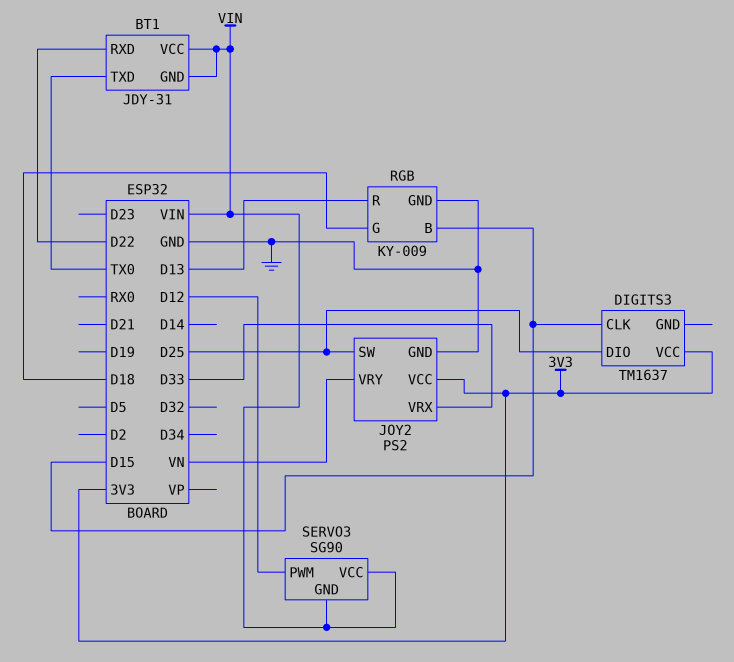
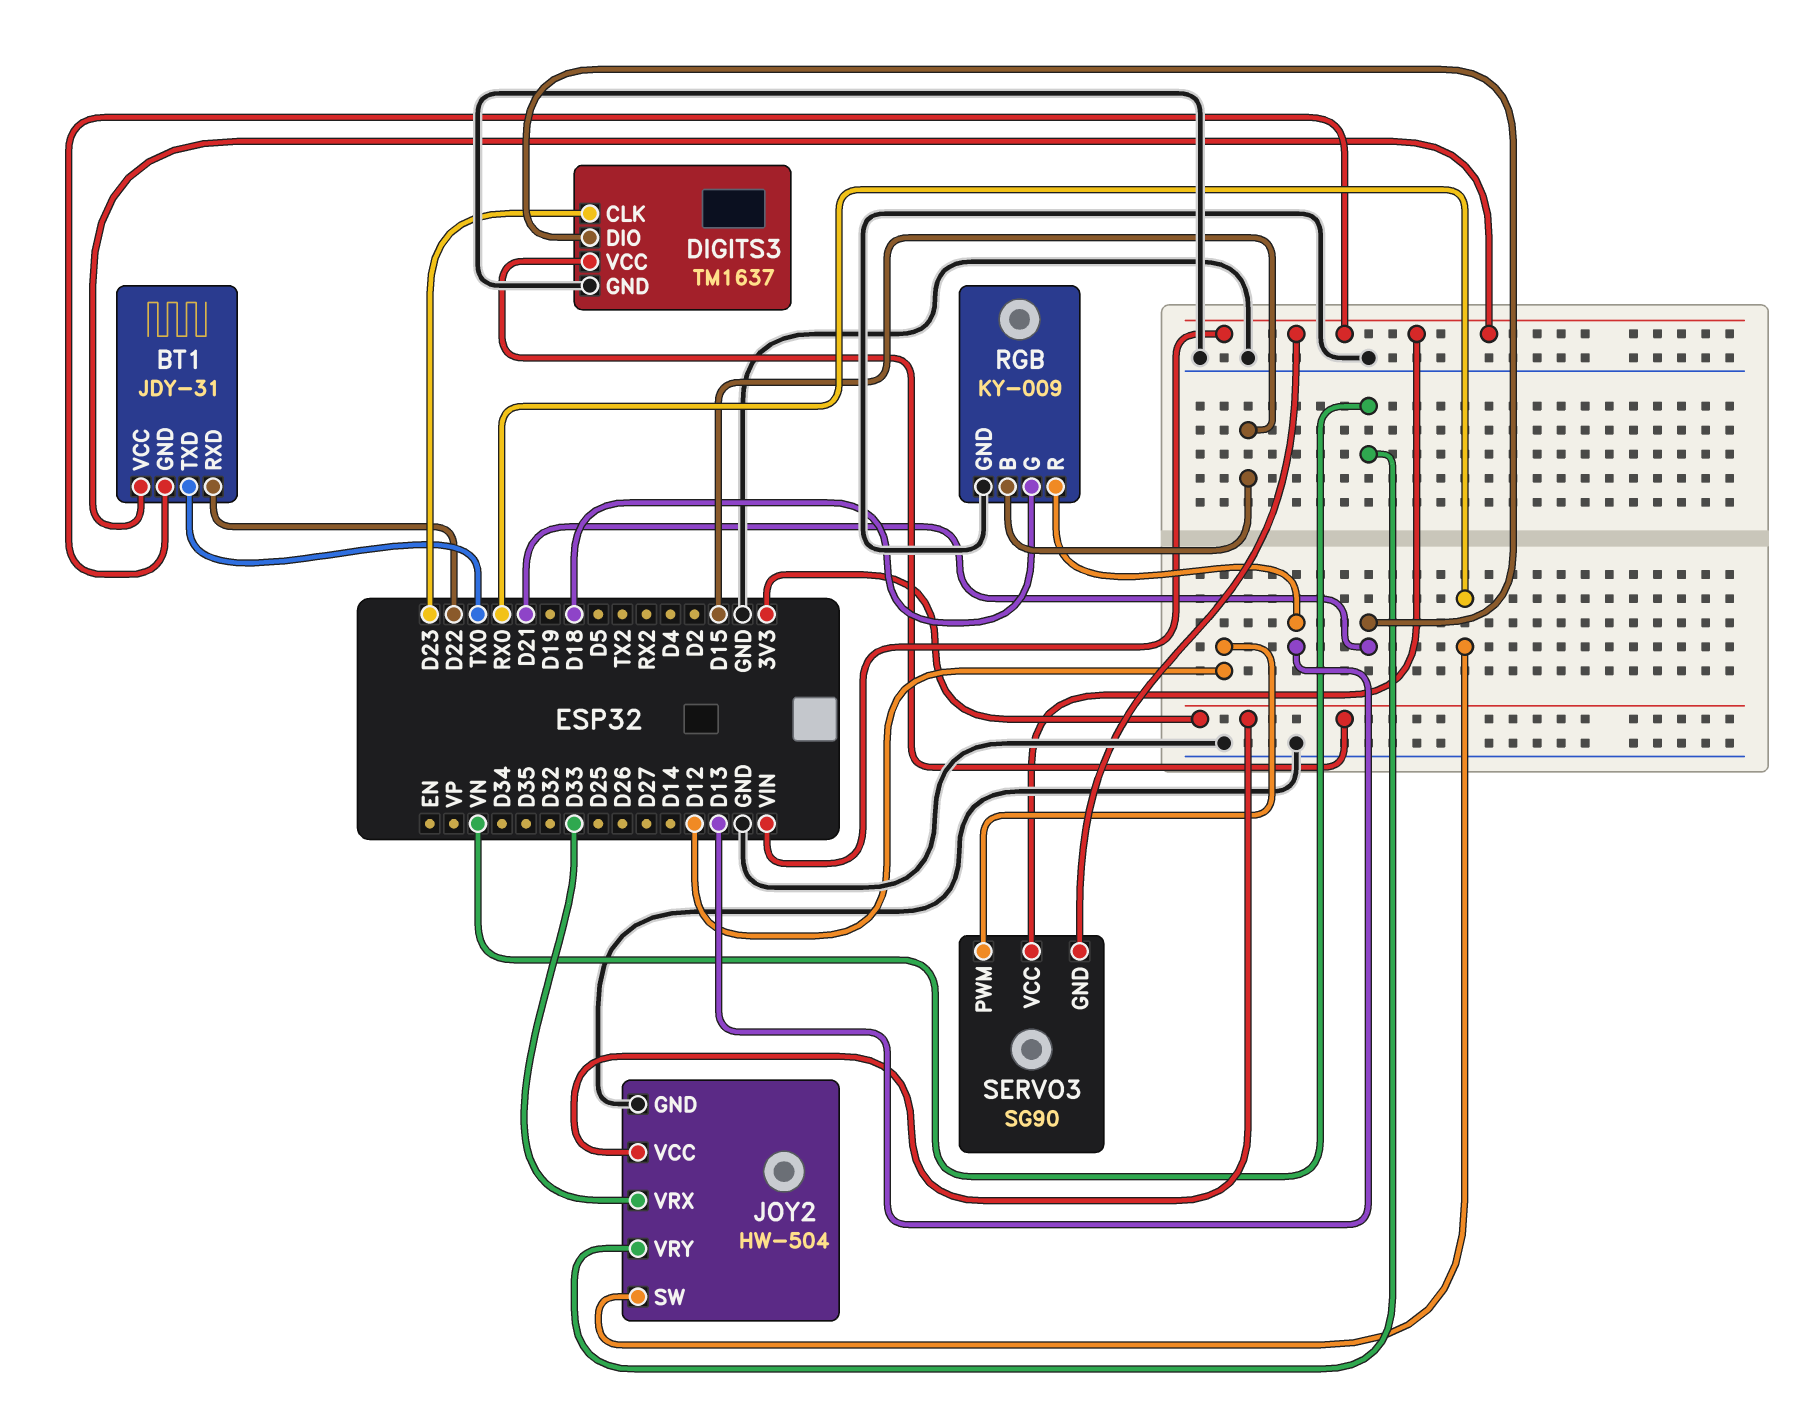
DIGITS3 pin CLK: D15 -> D23
DIGITS3 pin DIO: D25 -> D21
DIGITS3 pin GND: none -> GND
JOY2: PS2 -> HW-504
JOY2 pin SW: D25 -> RX0

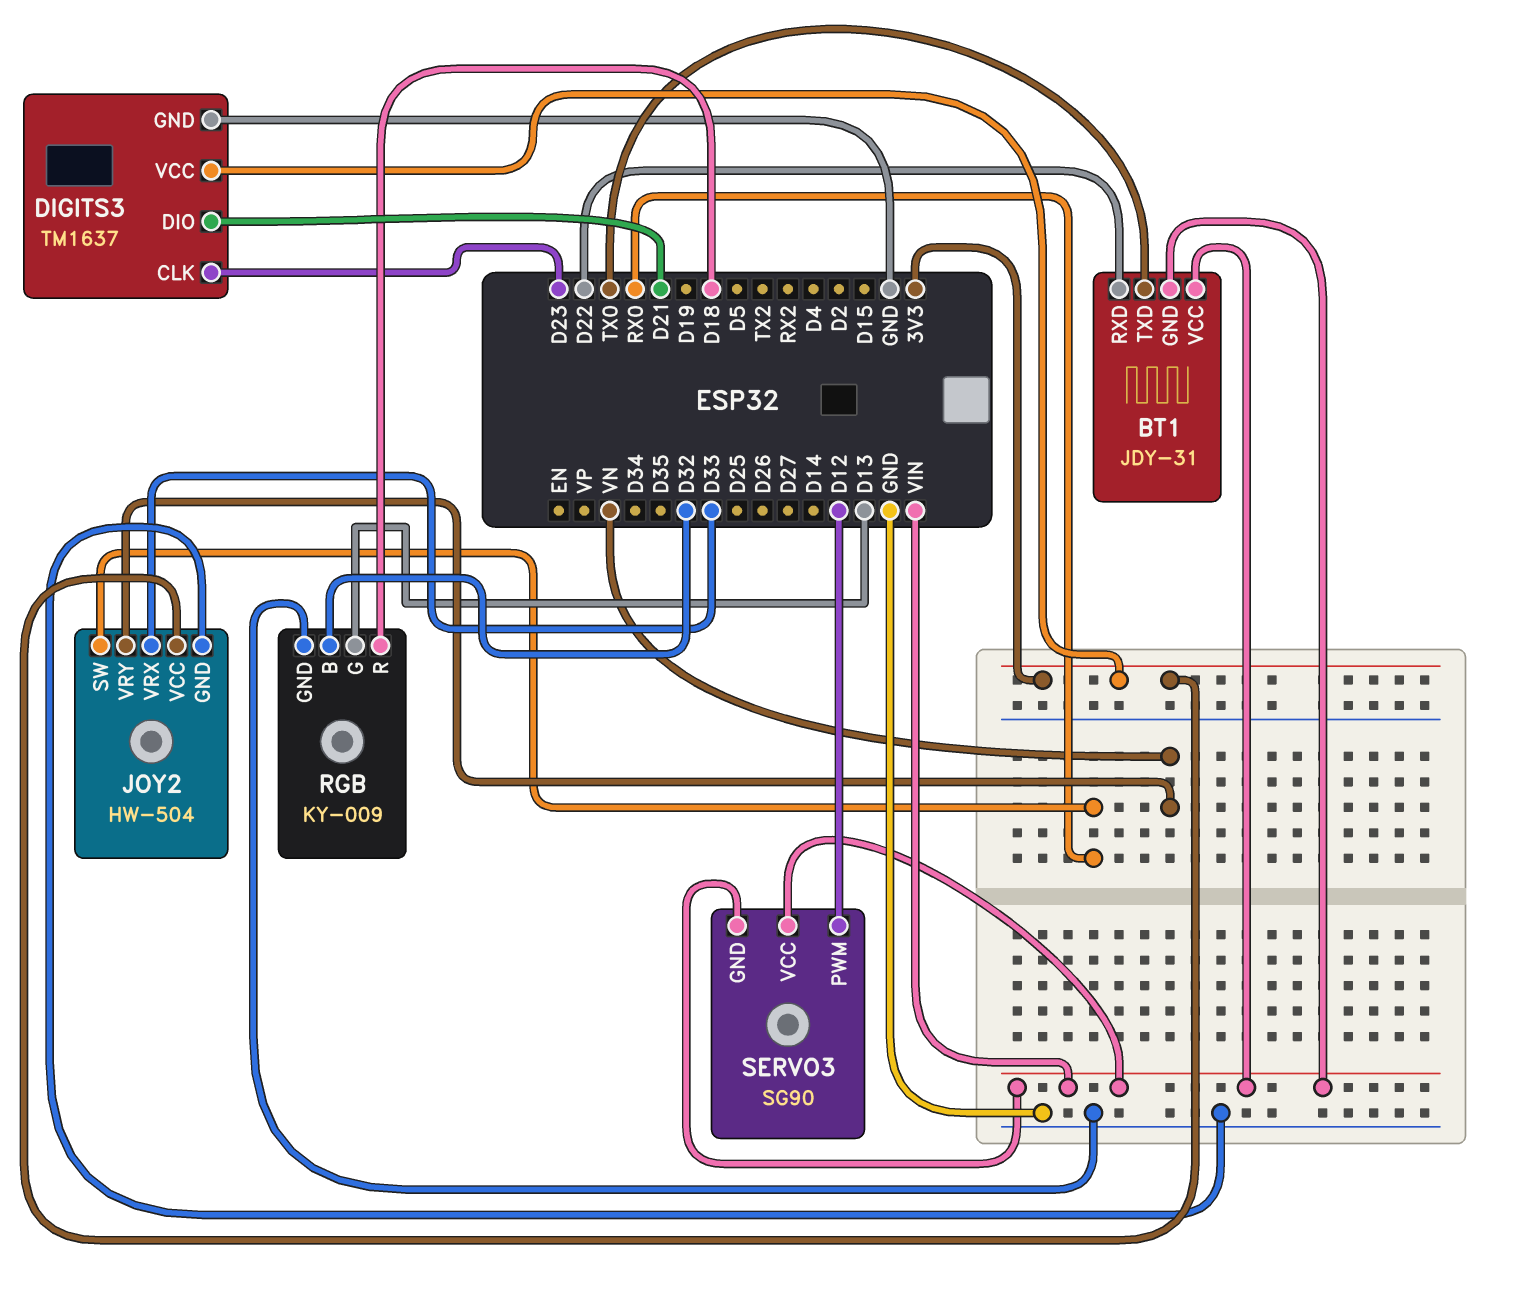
RGB pin B: D15 -> D32
RGB pin G: D18 -> D13
RGB pin R: D13 -> D18

